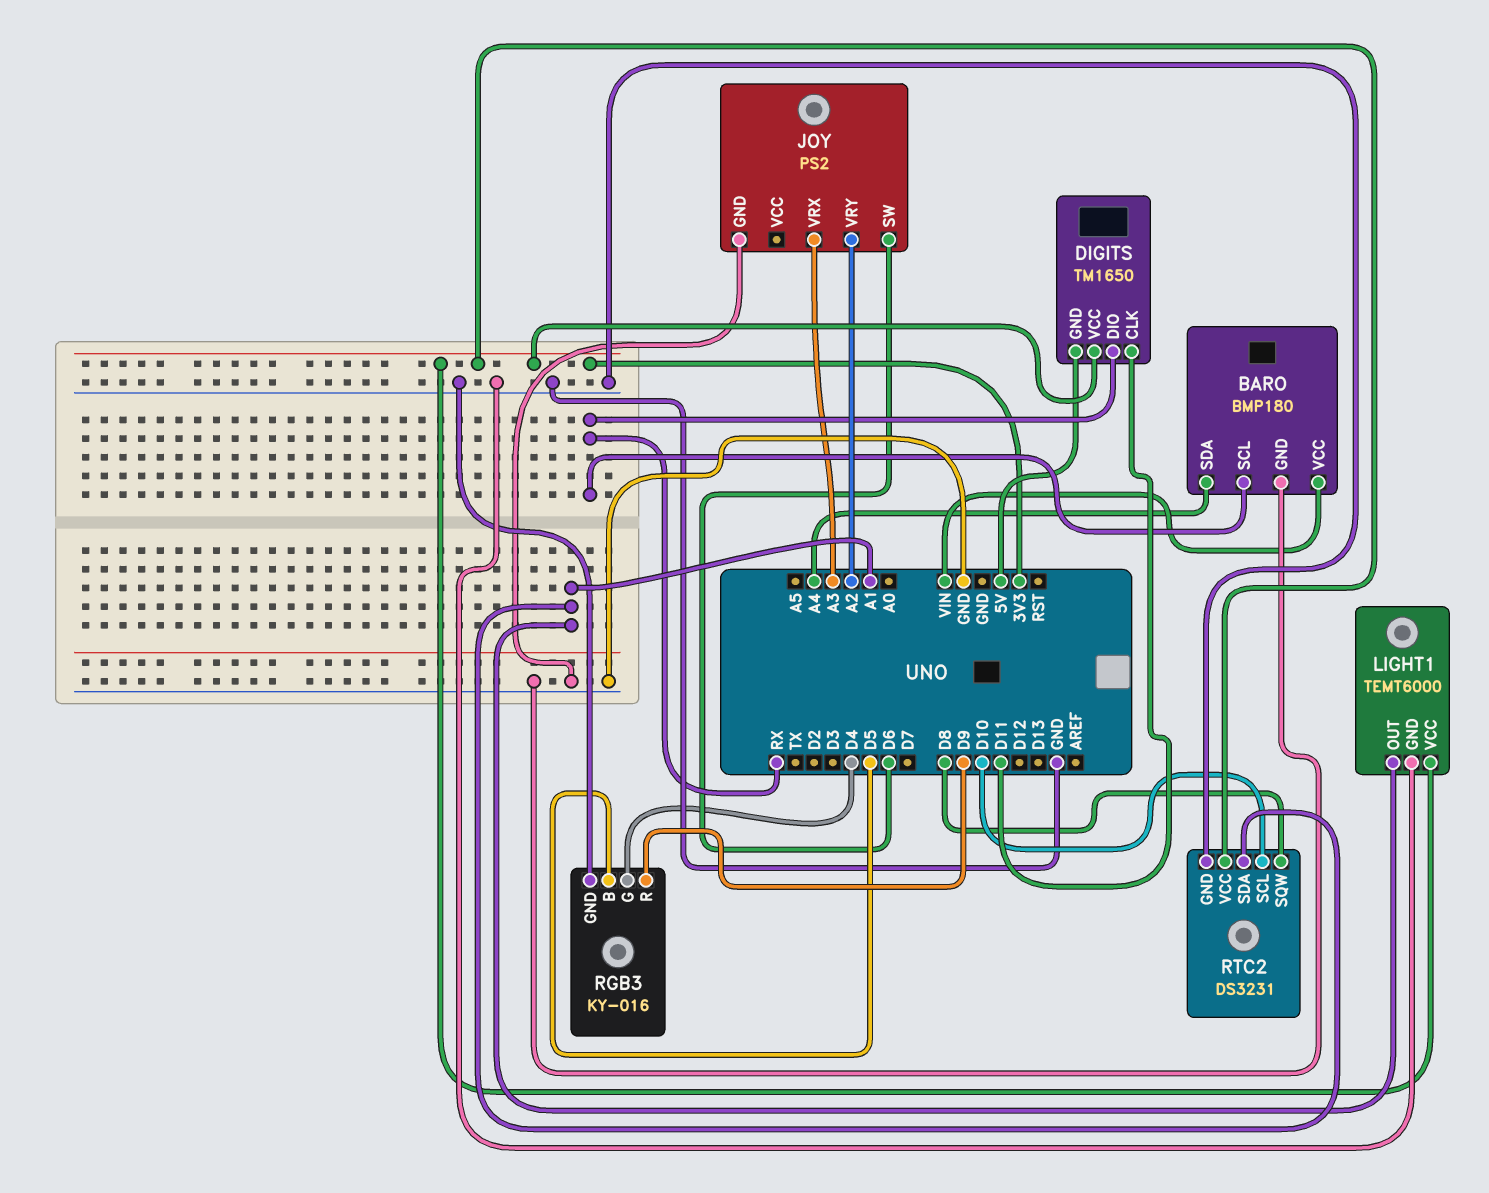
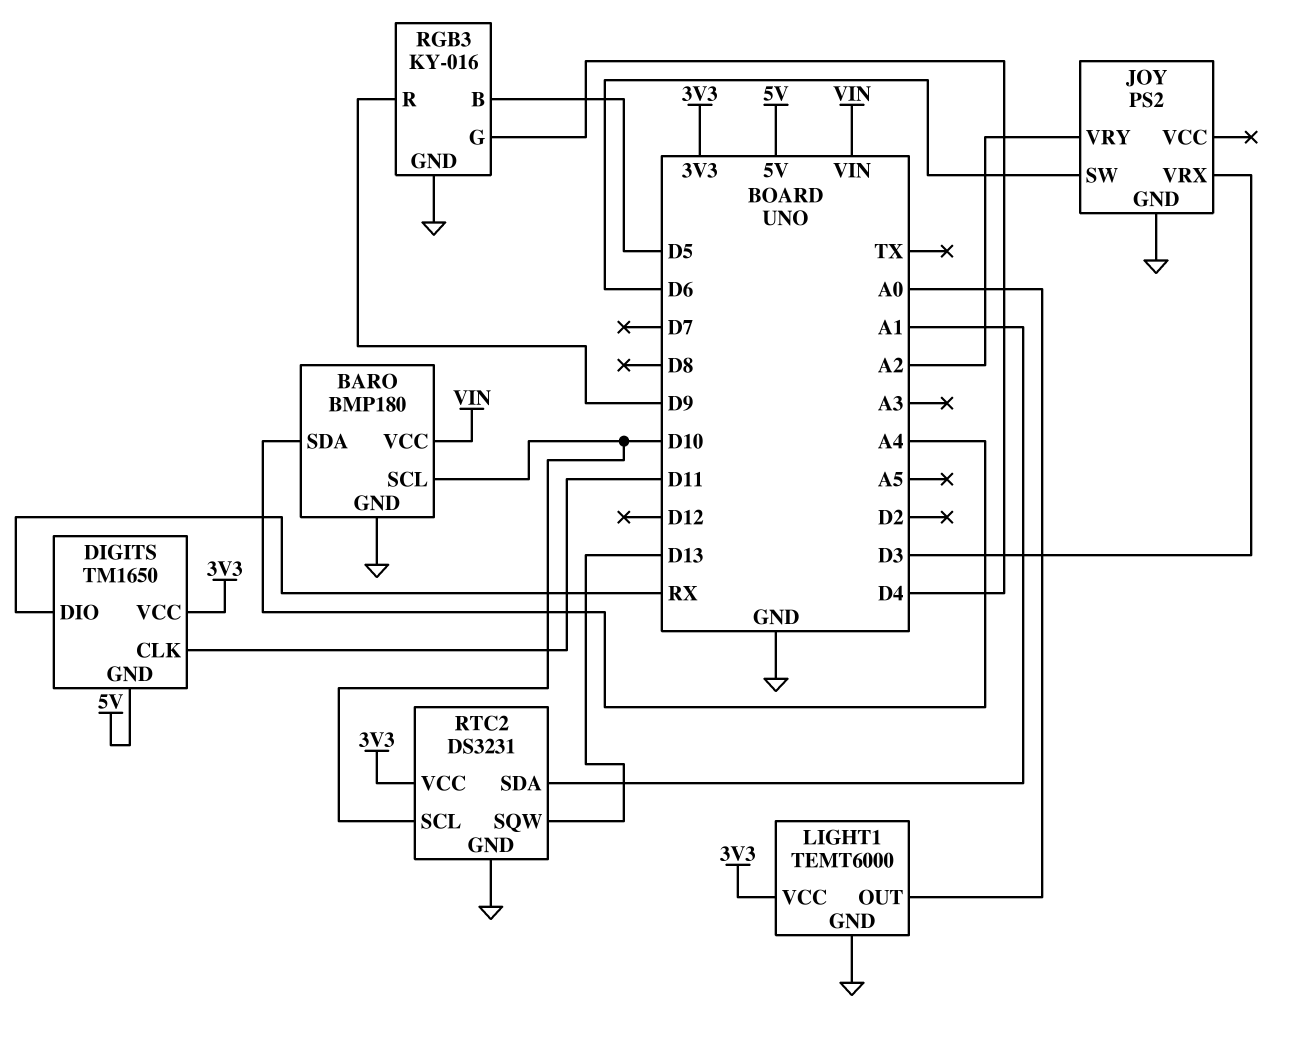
BARO pin SCL: RX -> D10
JOY pin VRX: A3 -> D3
LIGHT1 pin OUT: A1 -> A0
RTC2 pin SQW: D8 -> D13

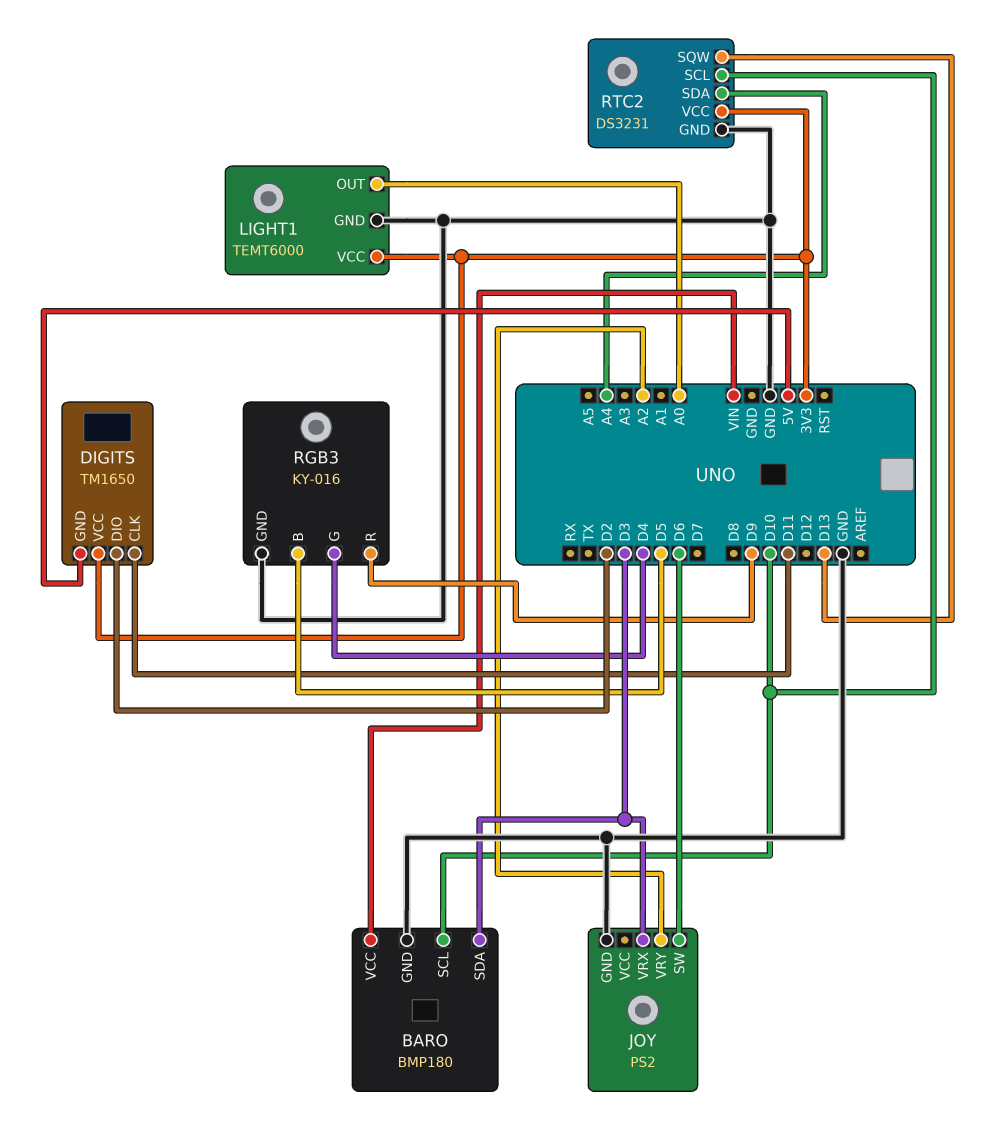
BARO pin SDA: A4 -> D3
DIGITS pin DIO: RX -> D2
RTC2 pin SDA: A1 -> A4

